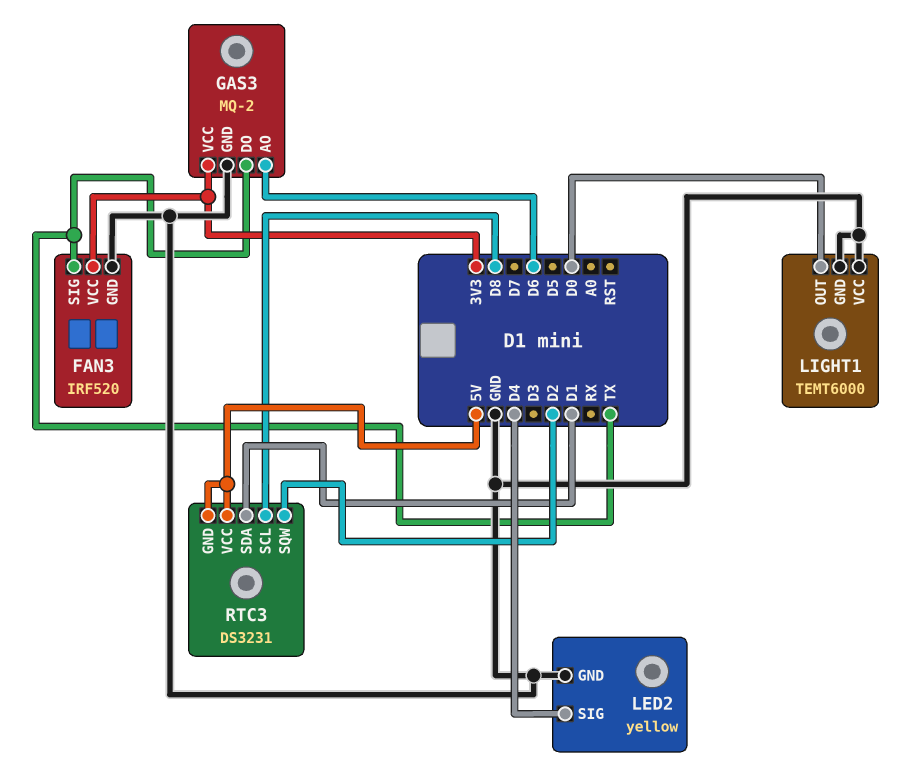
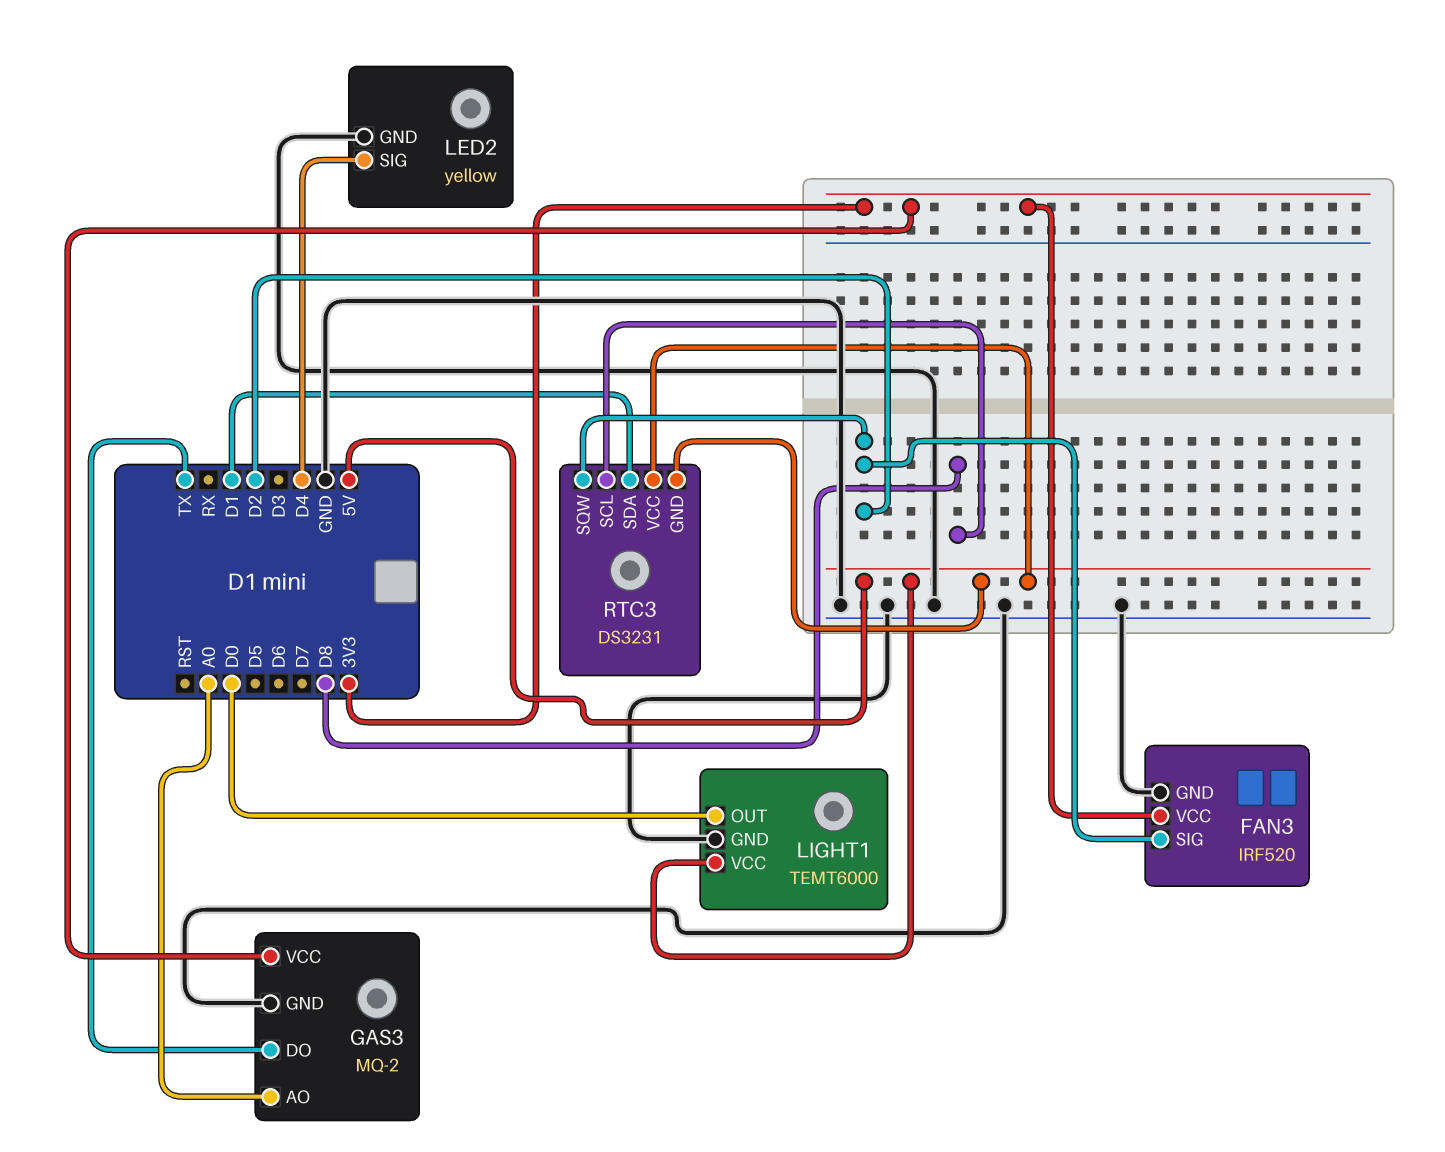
FAN3 pin SIG: TX -> D2
GAS3 pin AO: D6 -> A0
LIGHT1 pin VCC: GND -> 5V

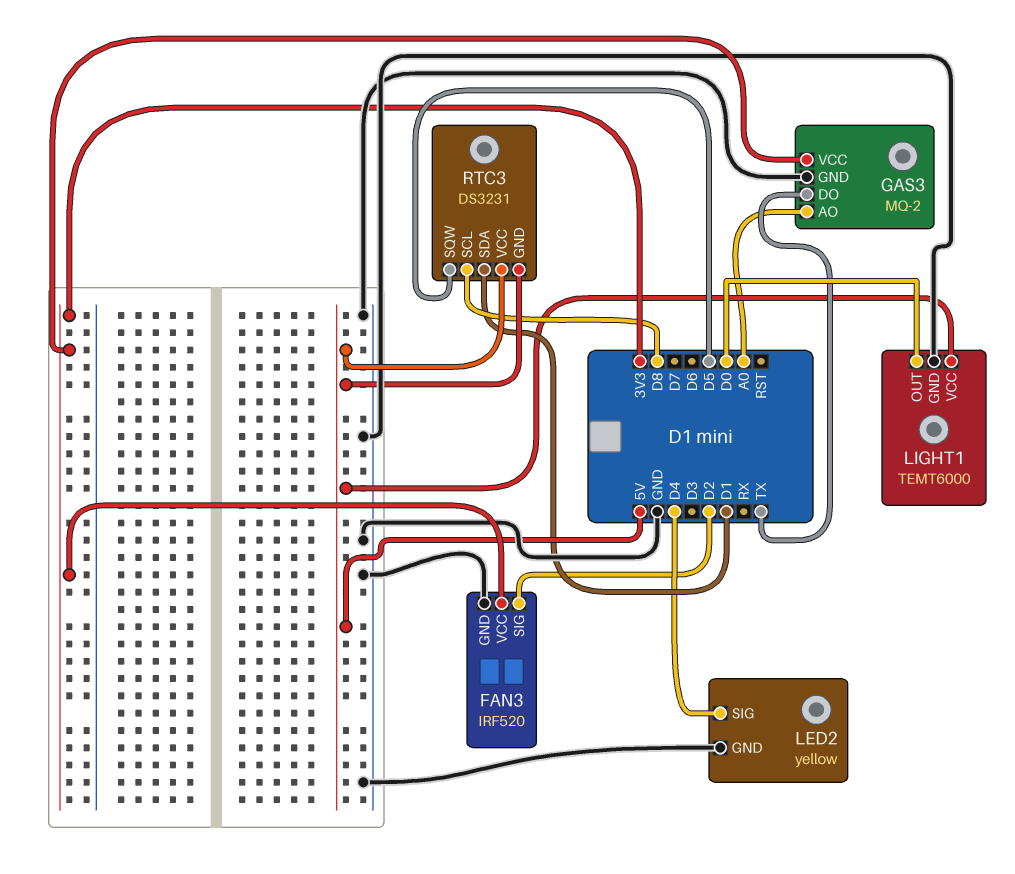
RTC3 pin SQW: D2 -> D5

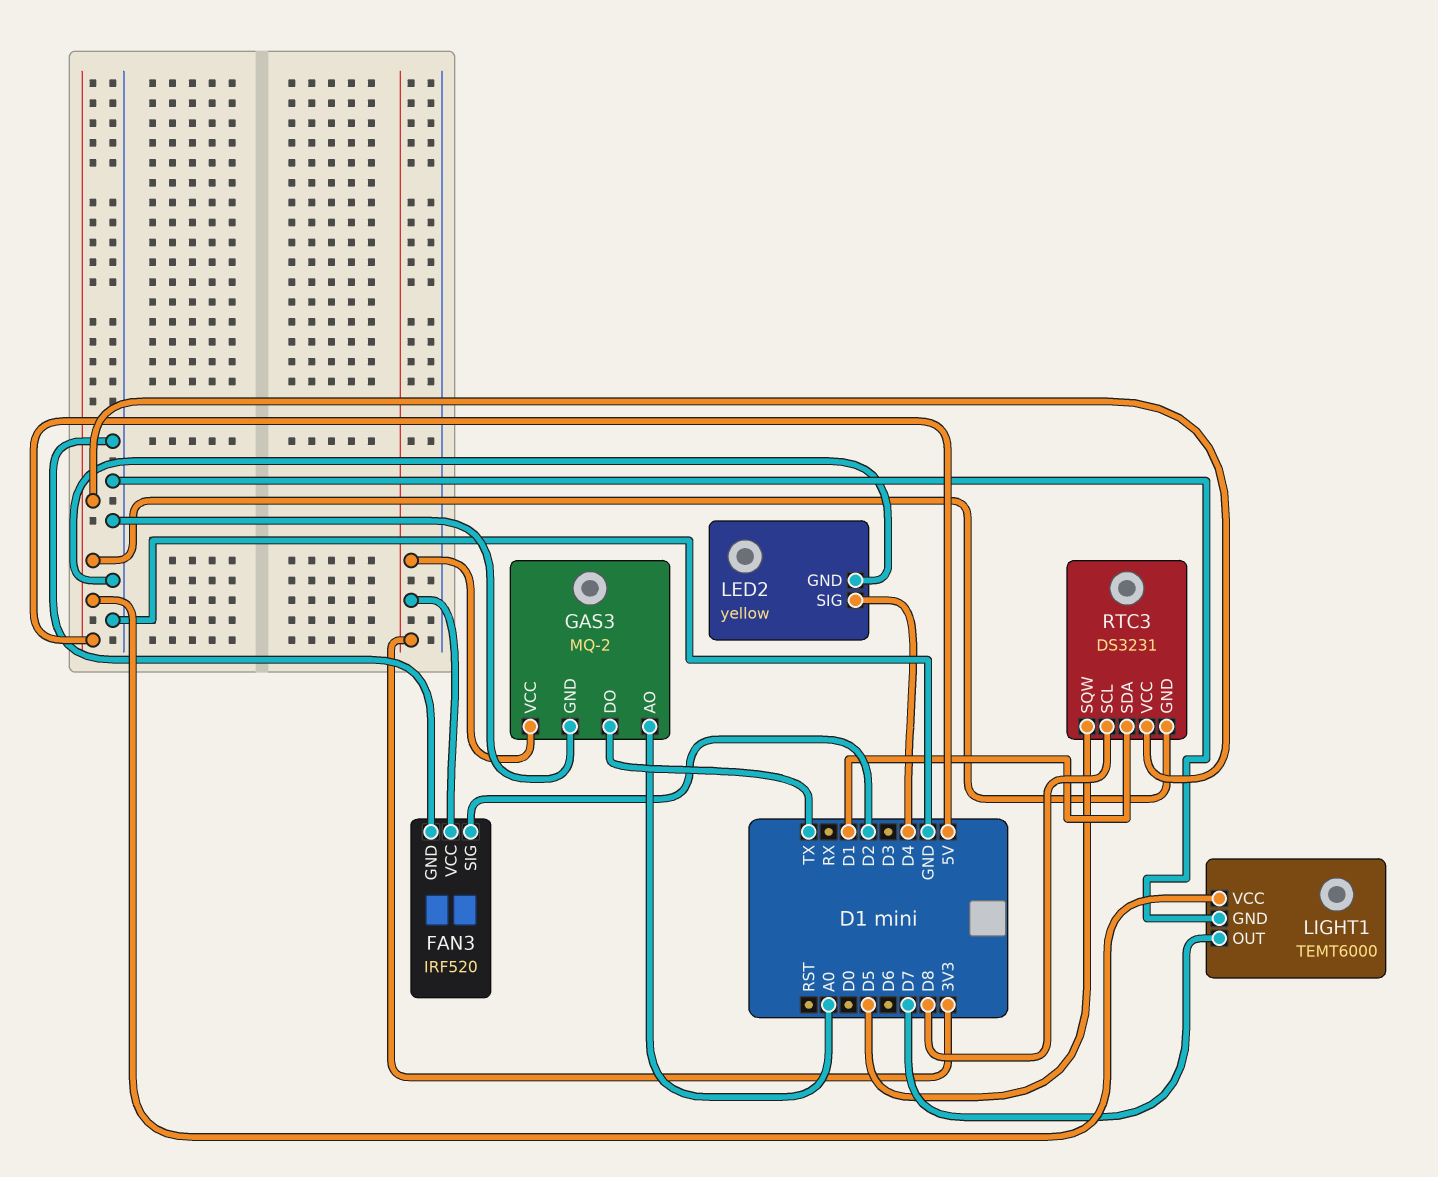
LIGHT1 pin OUT: D0 -> D7

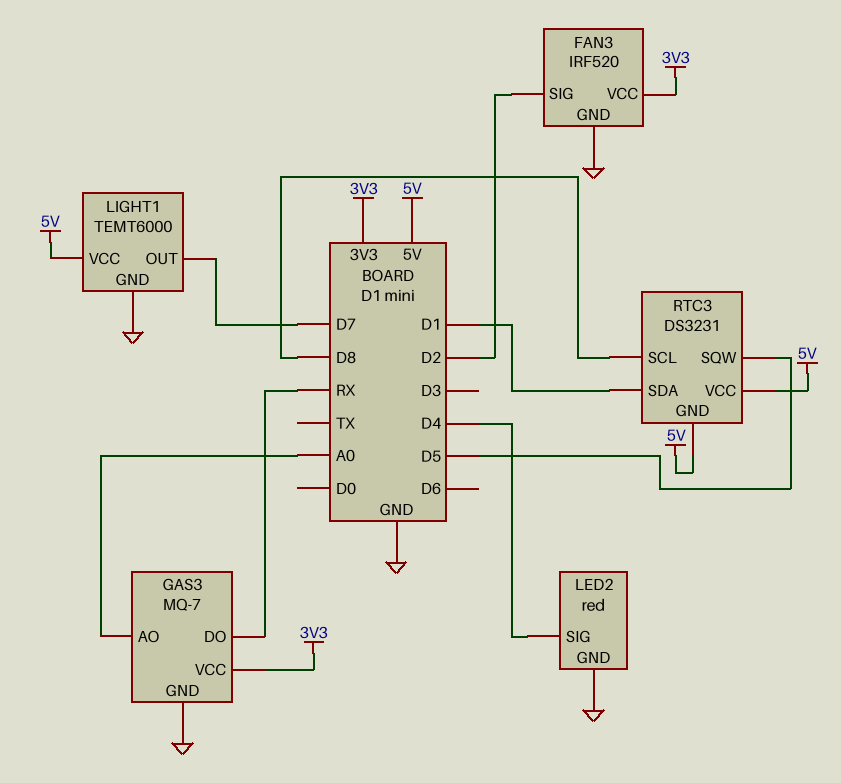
GAS3: MQ-2 -> MQ-7
GAS3 pin DO: TX -> RX
LED2: yellow -> red

